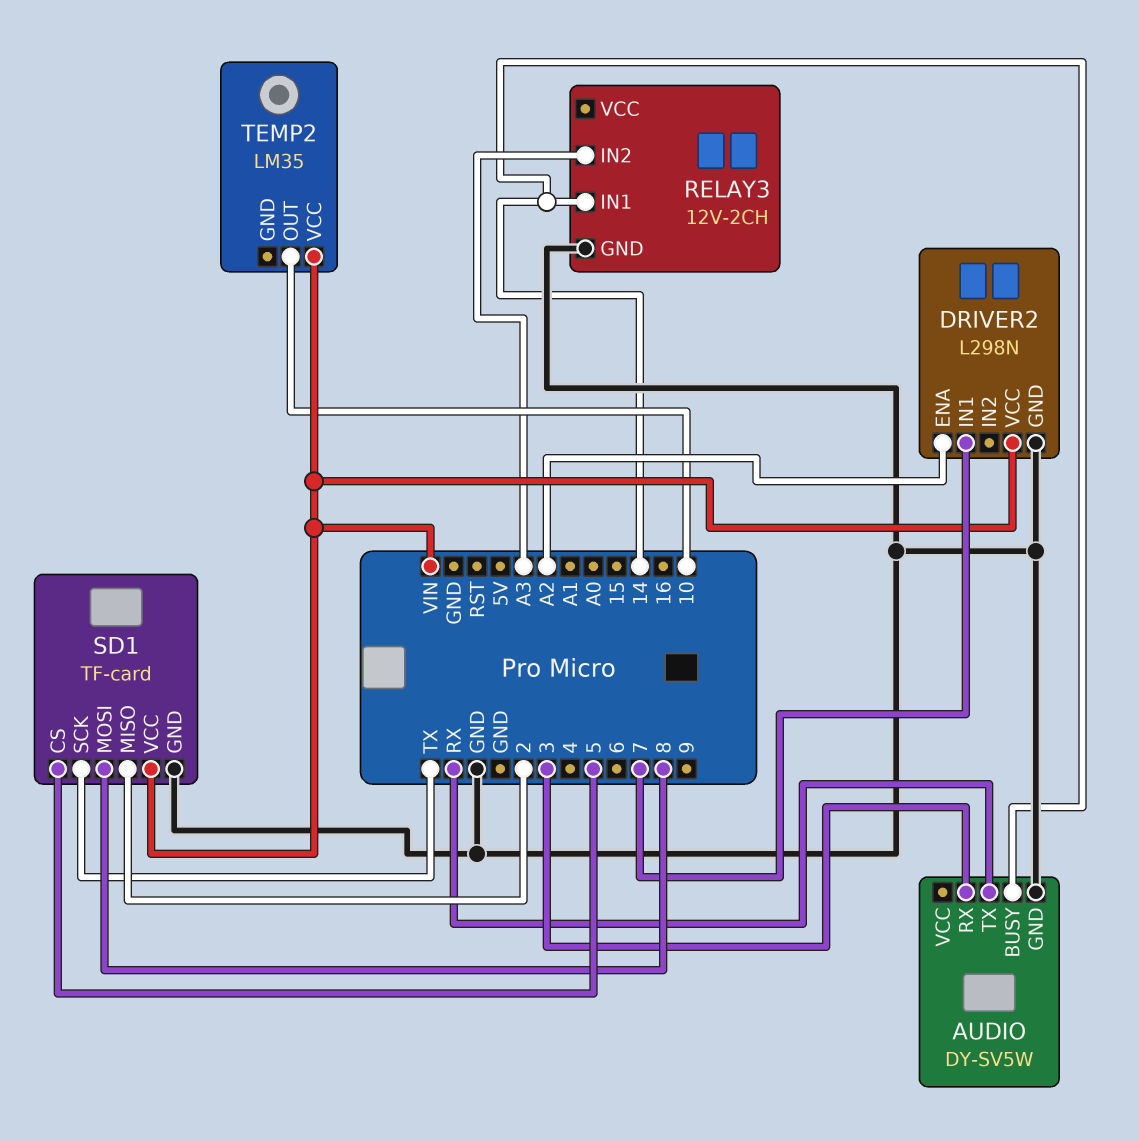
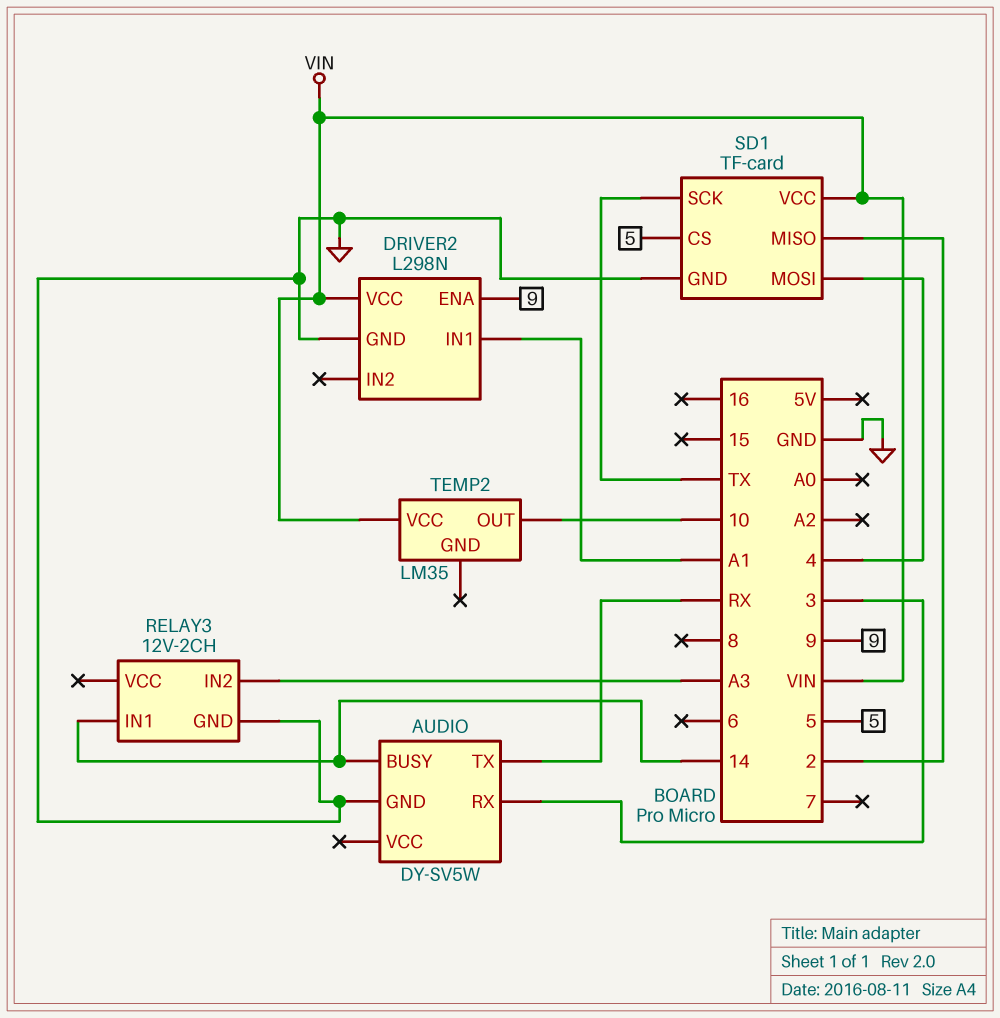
DRIVER2 pin ENA: A2 -> 9
DRIVER2 pin IN1: 7 -> A1
SD1 pin MOSI: 8 -> 4

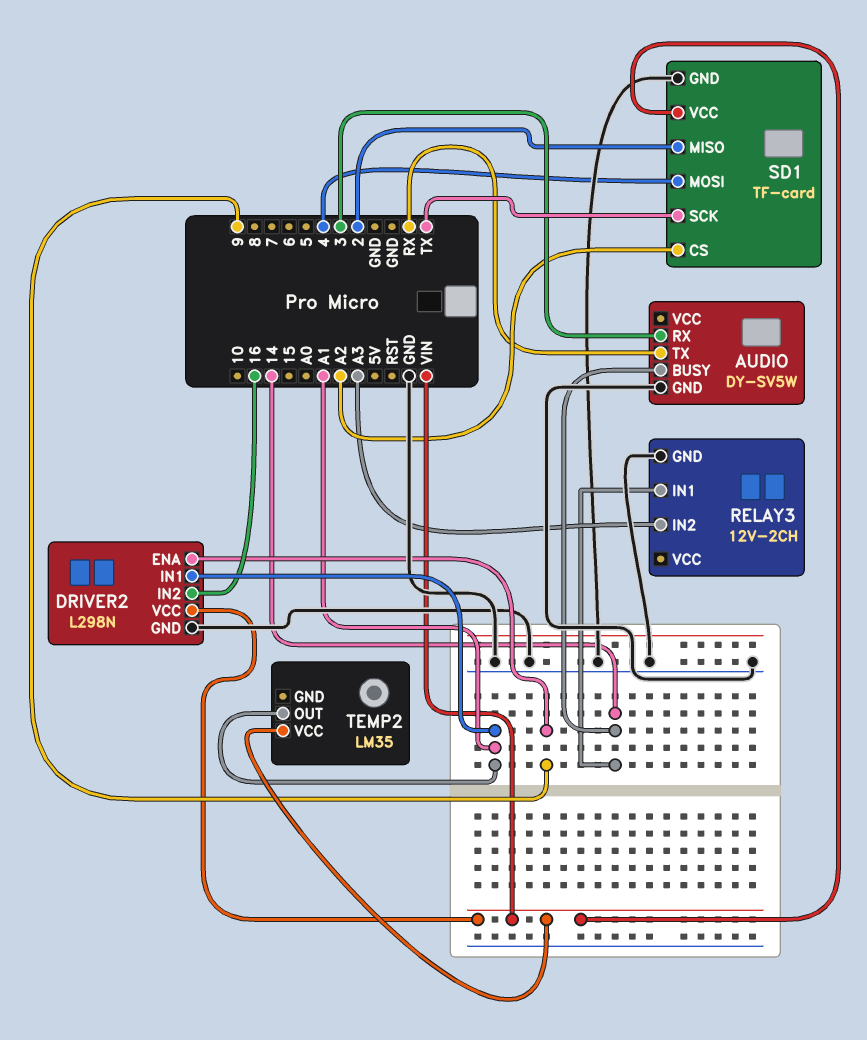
DRIVER2 pin IN2: none -> 16
SD1 pin CS: 5 -> A2
TEMP2 pin OUT: 10 -> A1

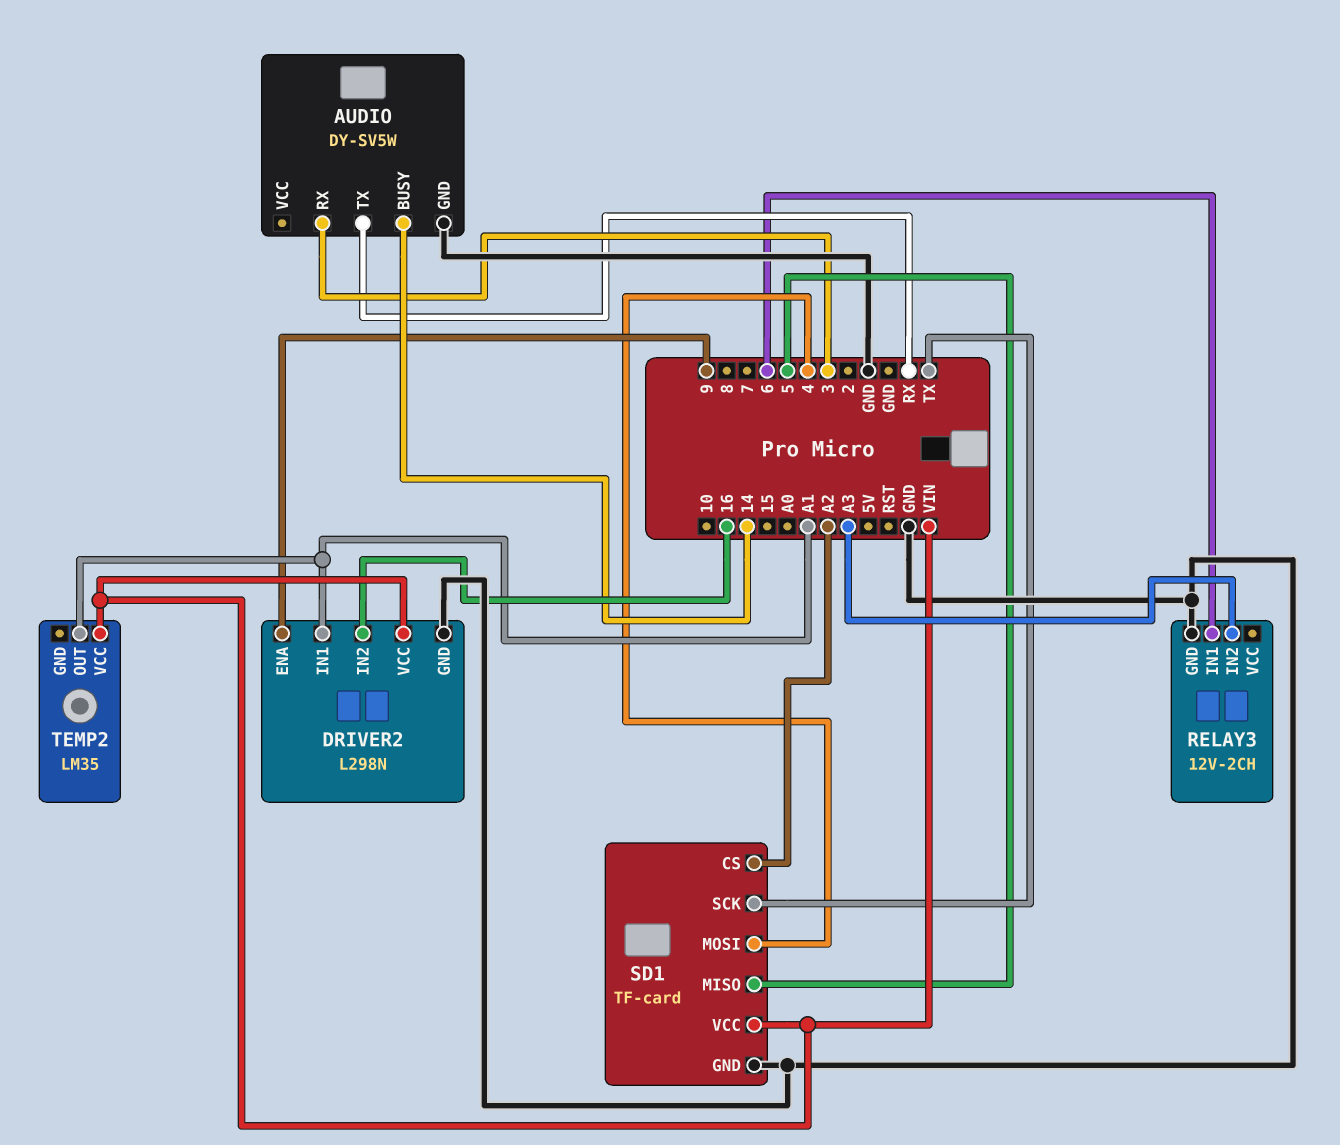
RELAY3 pin IN1: 14 -> 6
SD1 pin MISO: 2 -> 5

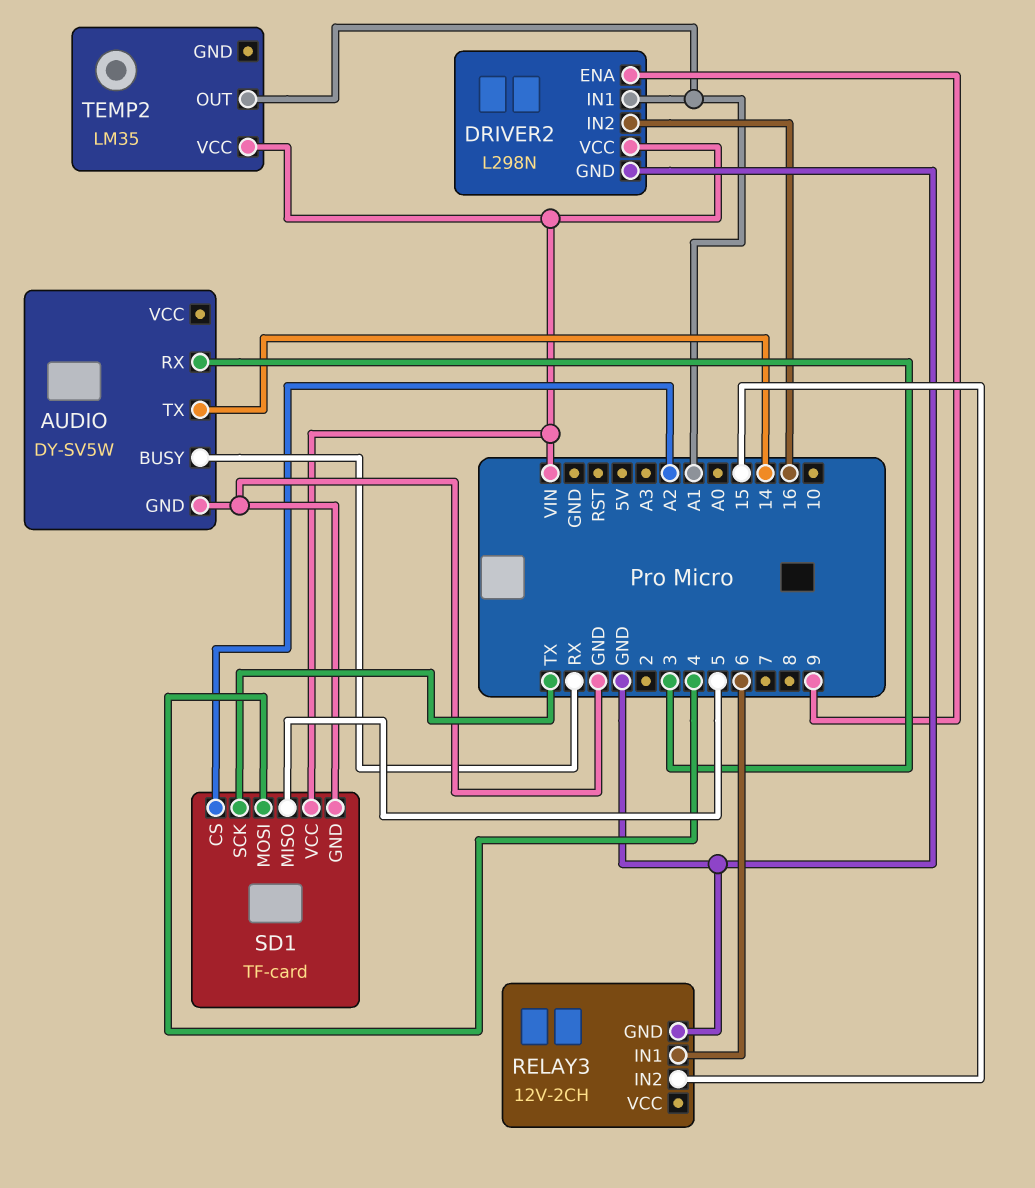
AUDIO pin BUSY: 14 -> RX
AUDIO pin TX: RX -> 14
RELAY3 pin IN2: A3 -> 15

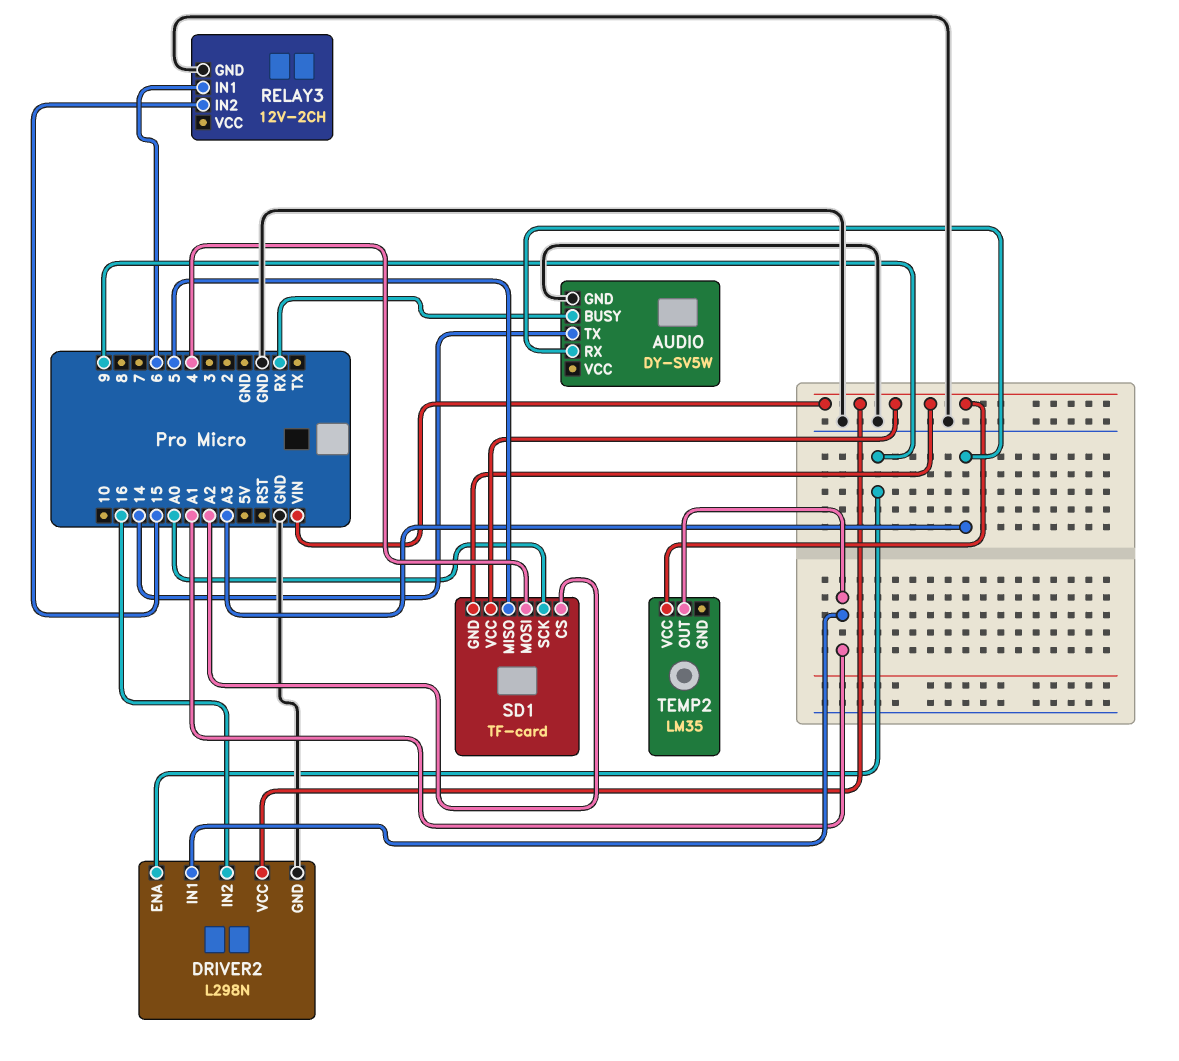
AUDIO pin RX: 3 -> A3
SD1 pin GND: GND -> VIN
SD1 pin SCK: TX -> A0

